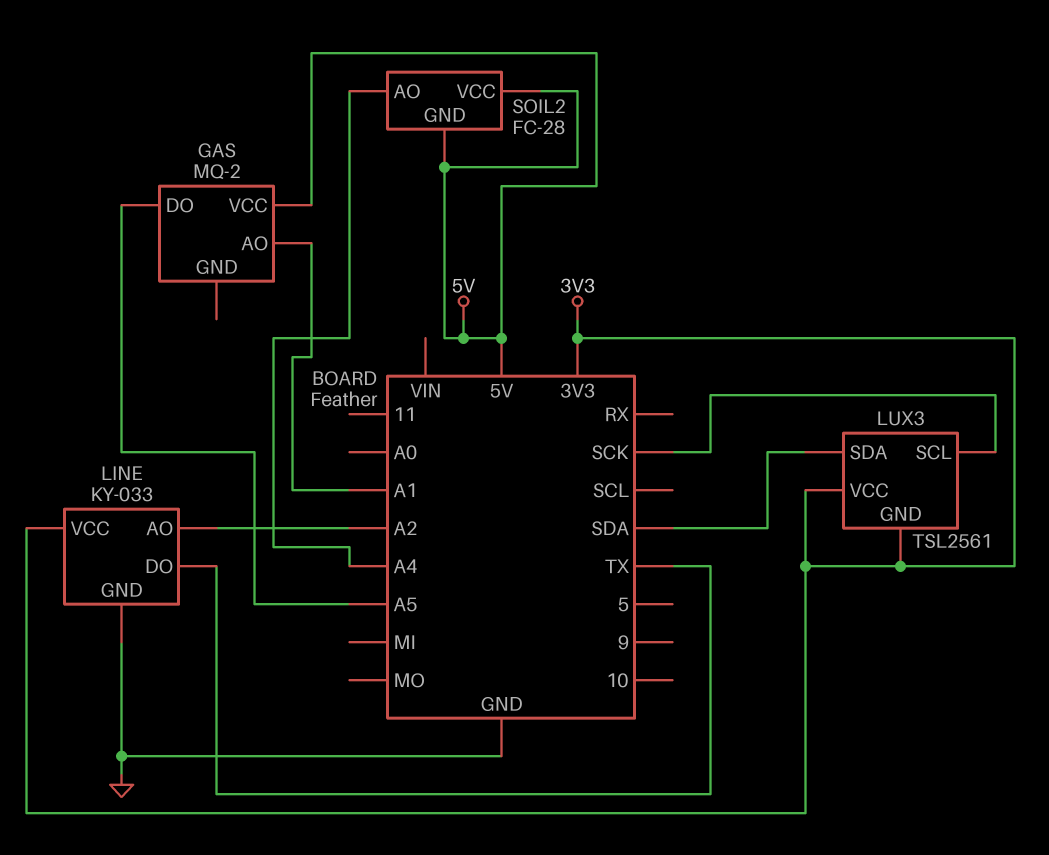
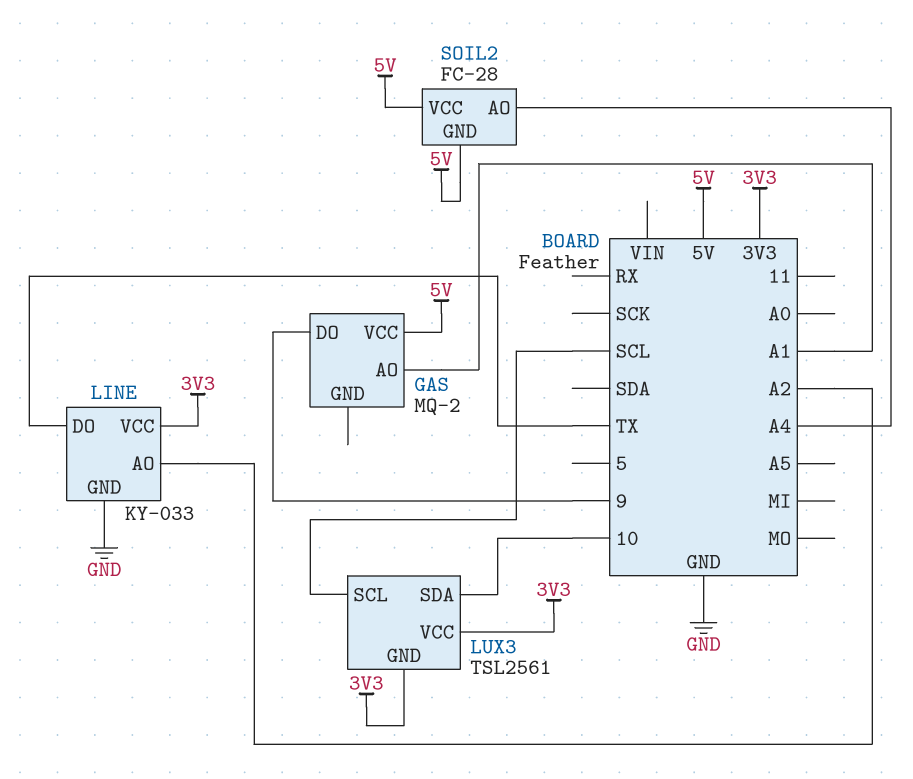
GAS pin DO: A5 -> 9
LUX3 pin SCL: SCK -> SCL
LUX3 pin SDA: SDA -> 10

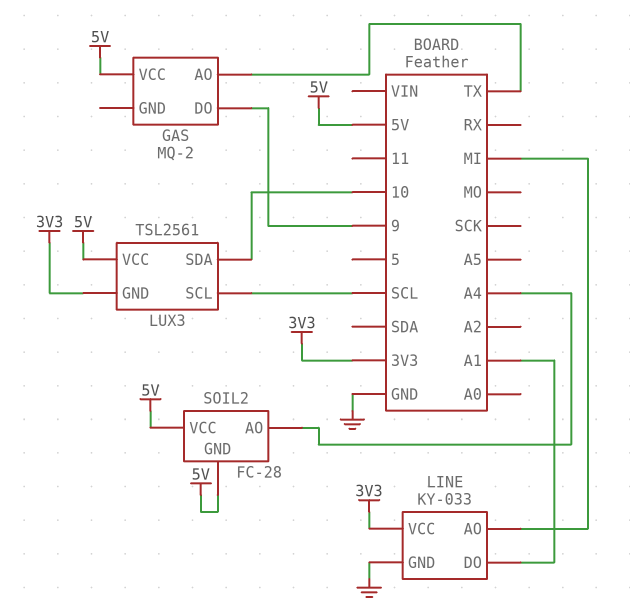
GAS pin AO: A1 -> TX
LINE pin AO: A2 -> MI
LINE pin DO: TX -> A1
LUX3 pin VCC: 3V3 -> 5V

